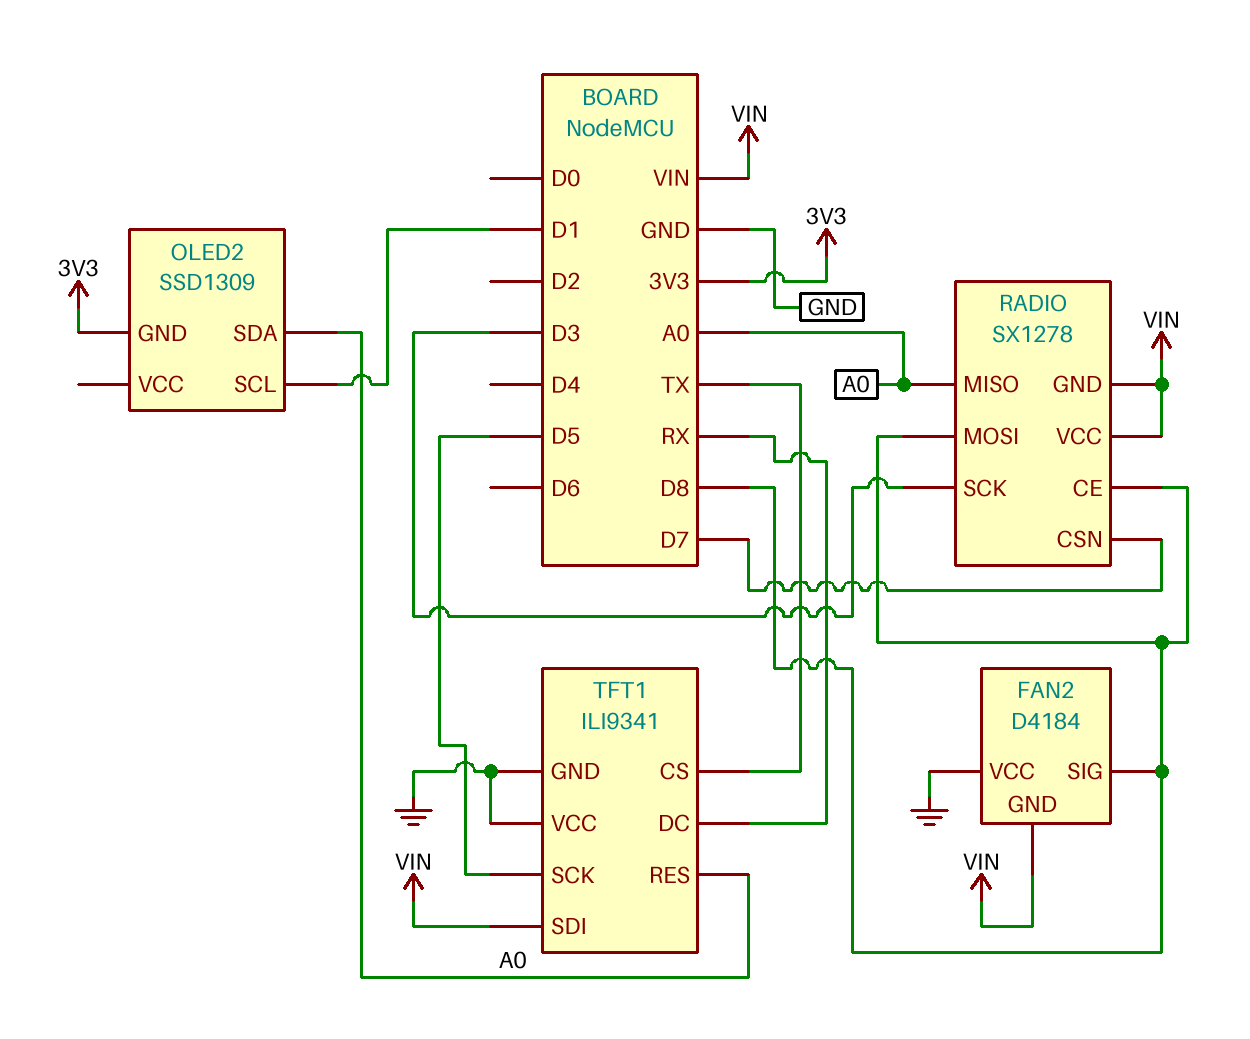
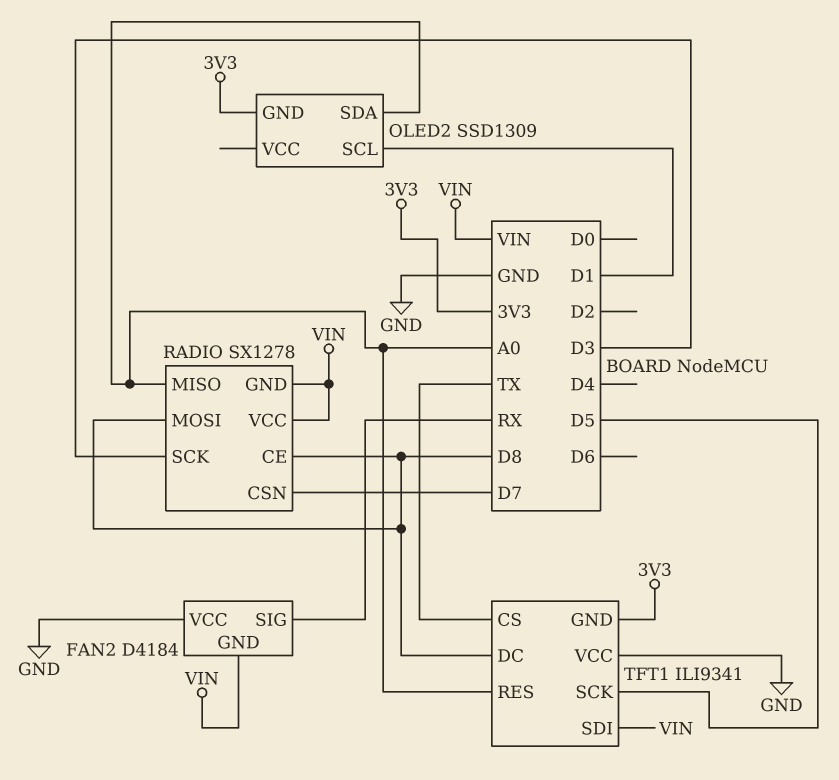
FAN2 pin SIG: D8 -> RX
TFT1 pin DC: RX -> D8
TFT1 pin GND: GND -> 3V3

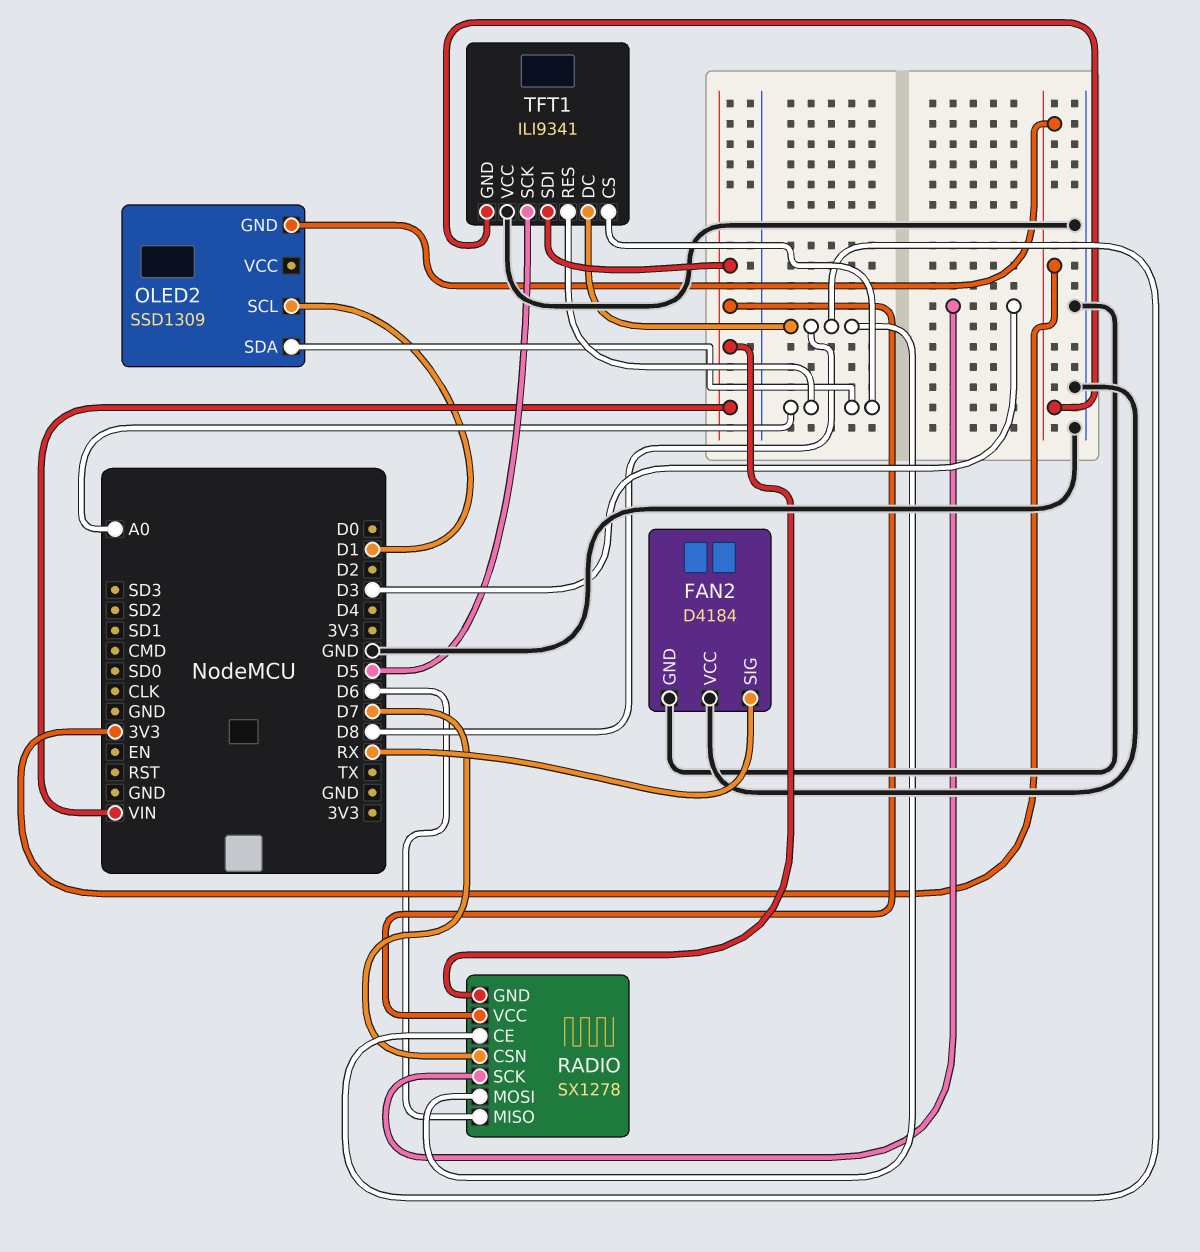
FAN2 pin GND: VIN -> GND
RADIO pin MISO: A0 -> D6
TFT1 pin CS: TX -> A0

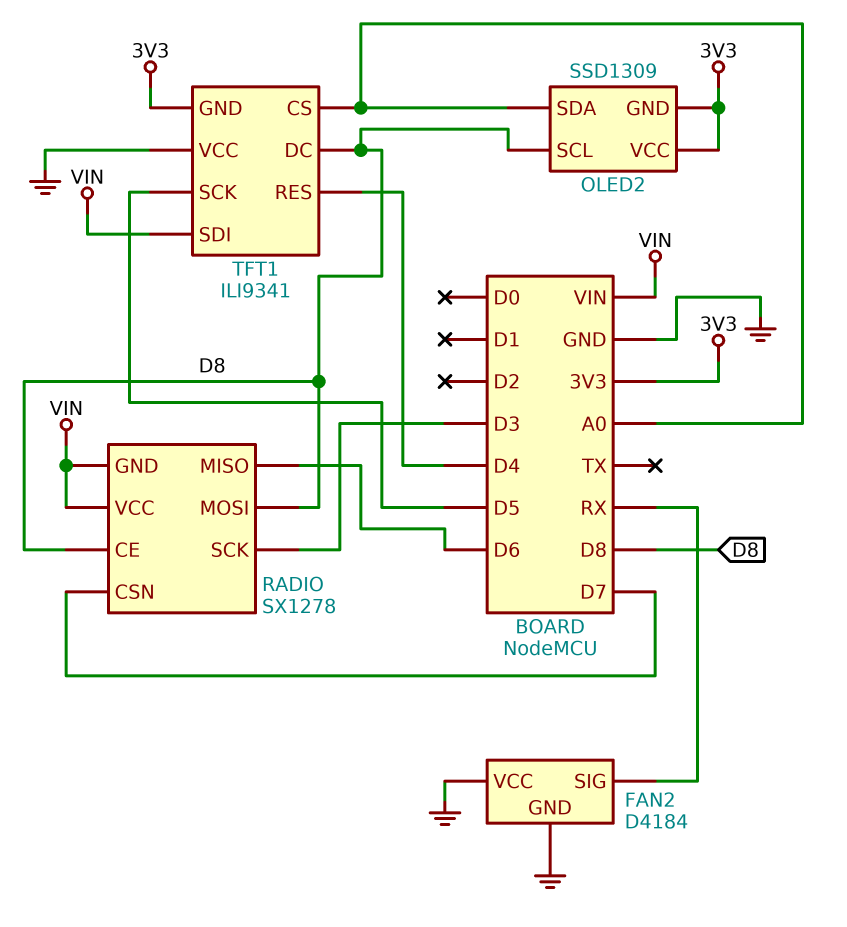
OLED2 pin SCL: D1 -> D8
OLED2 pin VCC: none -> 3V3
TFT1 pin RES: A0 -> D4

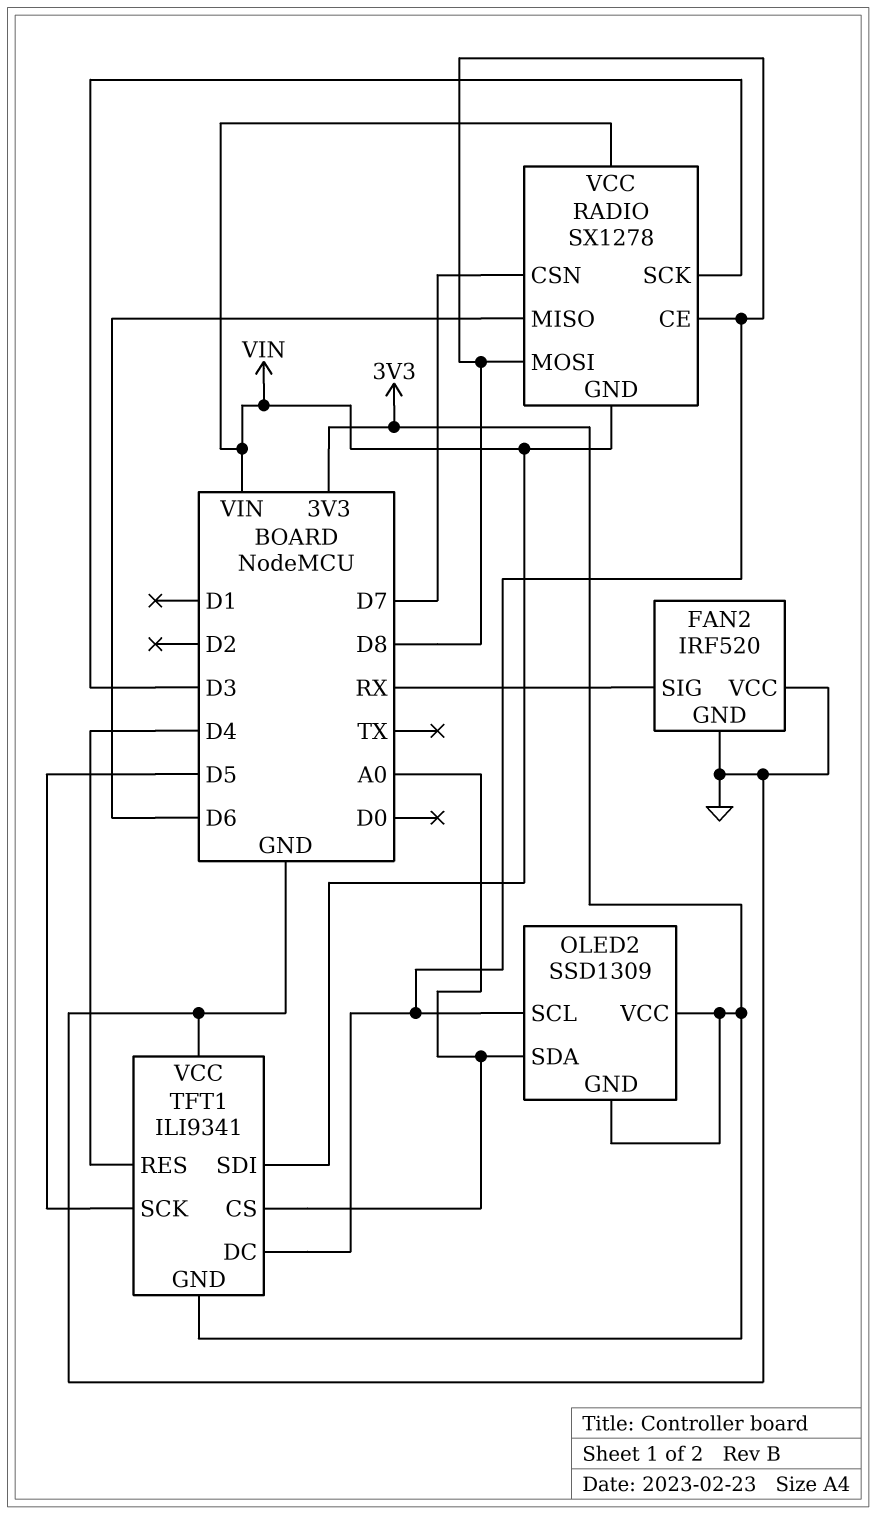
FAN2: D4184 -> IRF520

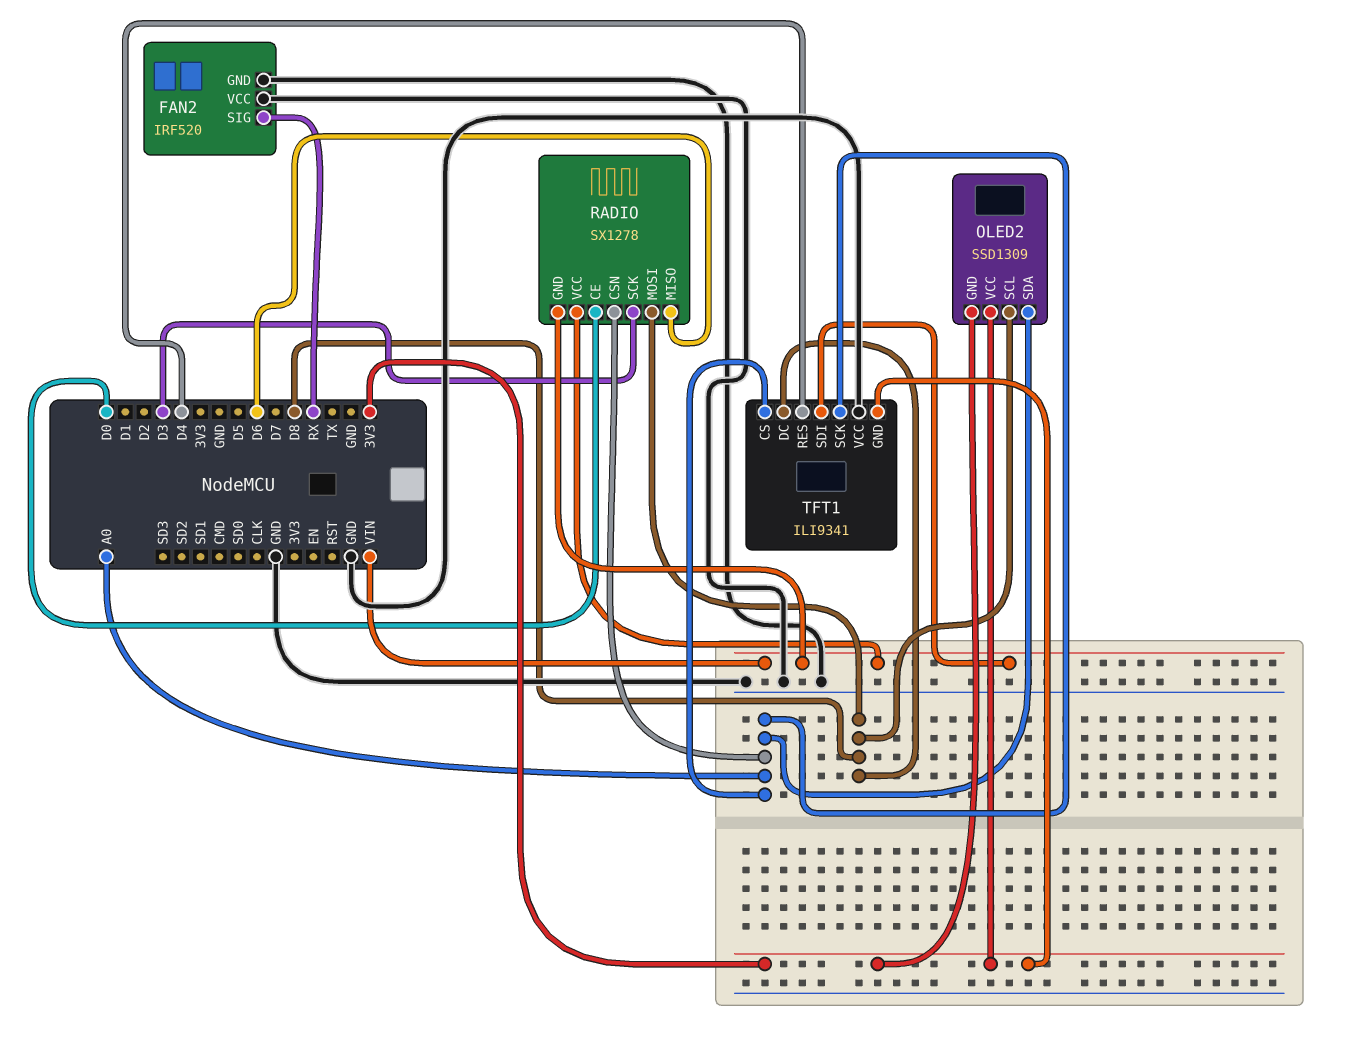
RADIO pin CE: D8 -> D0
RADIO pin CSN: D7 -> A0
TFT1 pin SCK: D5 -> A0

